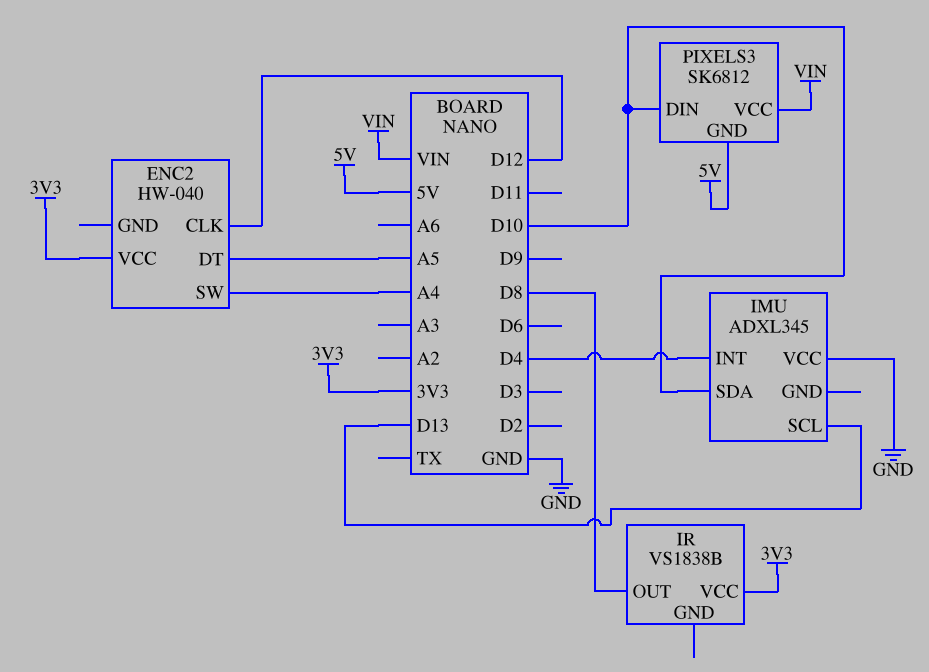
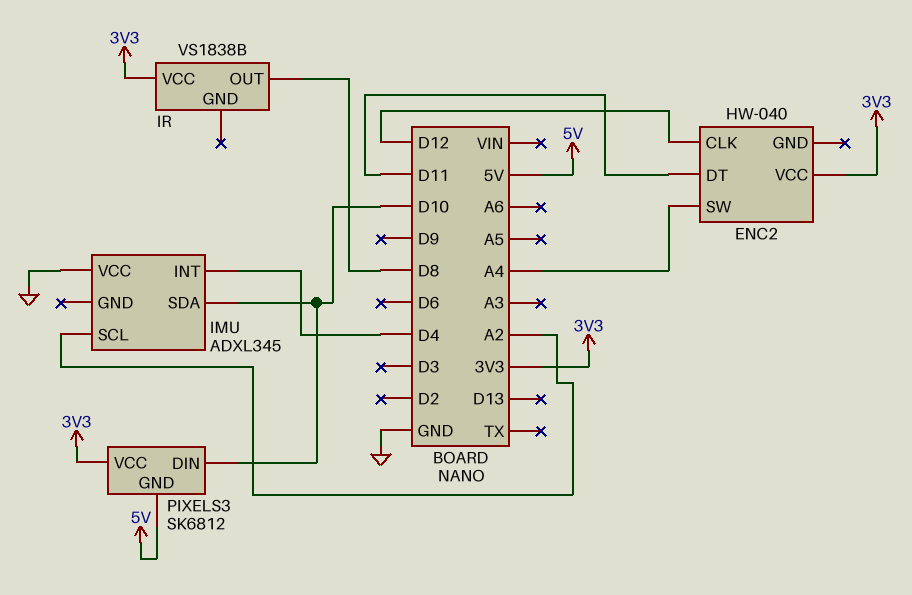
ENC2 pin DT: A5 -> D11
IMU pin SCL: D13 -> A2
PIXELS3 pin VCC: VIN -> 3V3

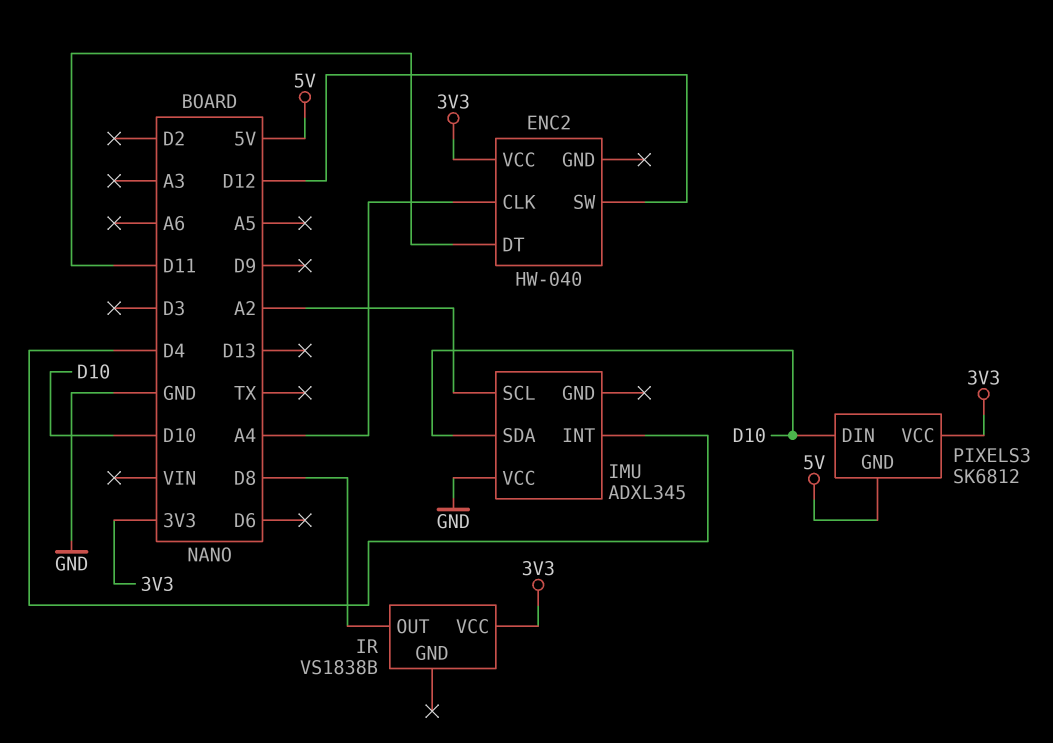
ENC2 pin CLK: D12 -> A4
ENC2 pin SW: A4 -> D12

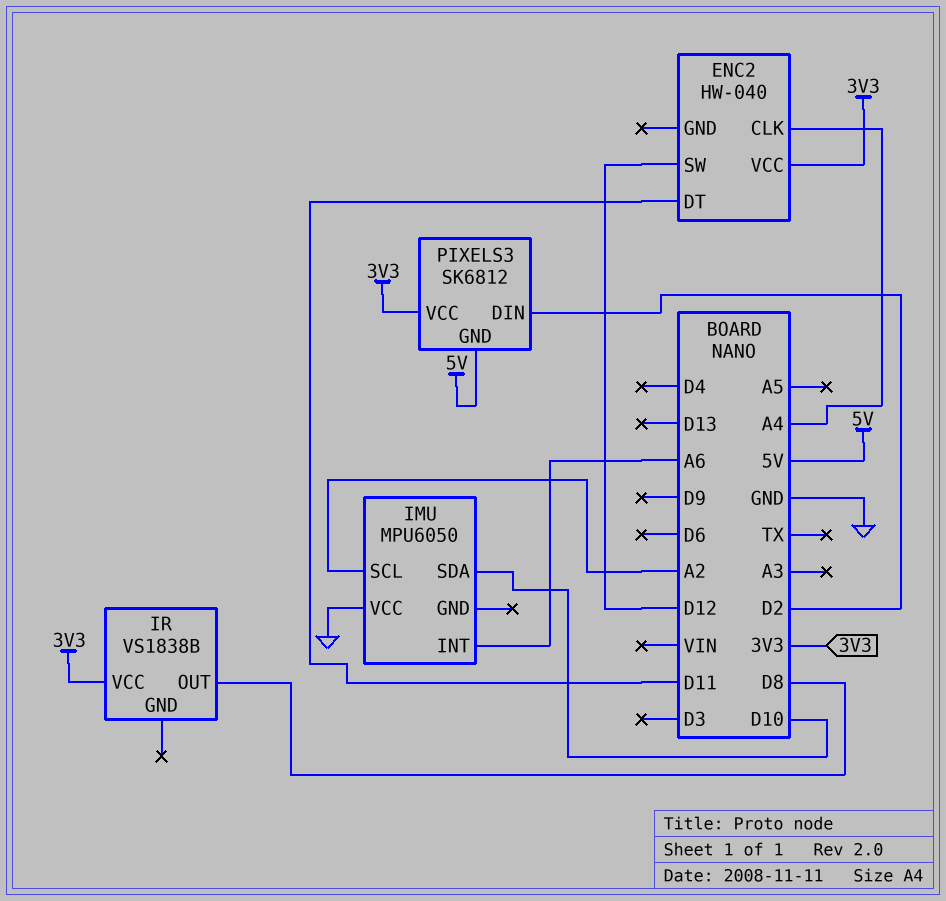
IMU: ADXL345 -> MPU6050
IMU pin INT: D4 -> A6
PIXELS3 pin DIN: D10 -> D2

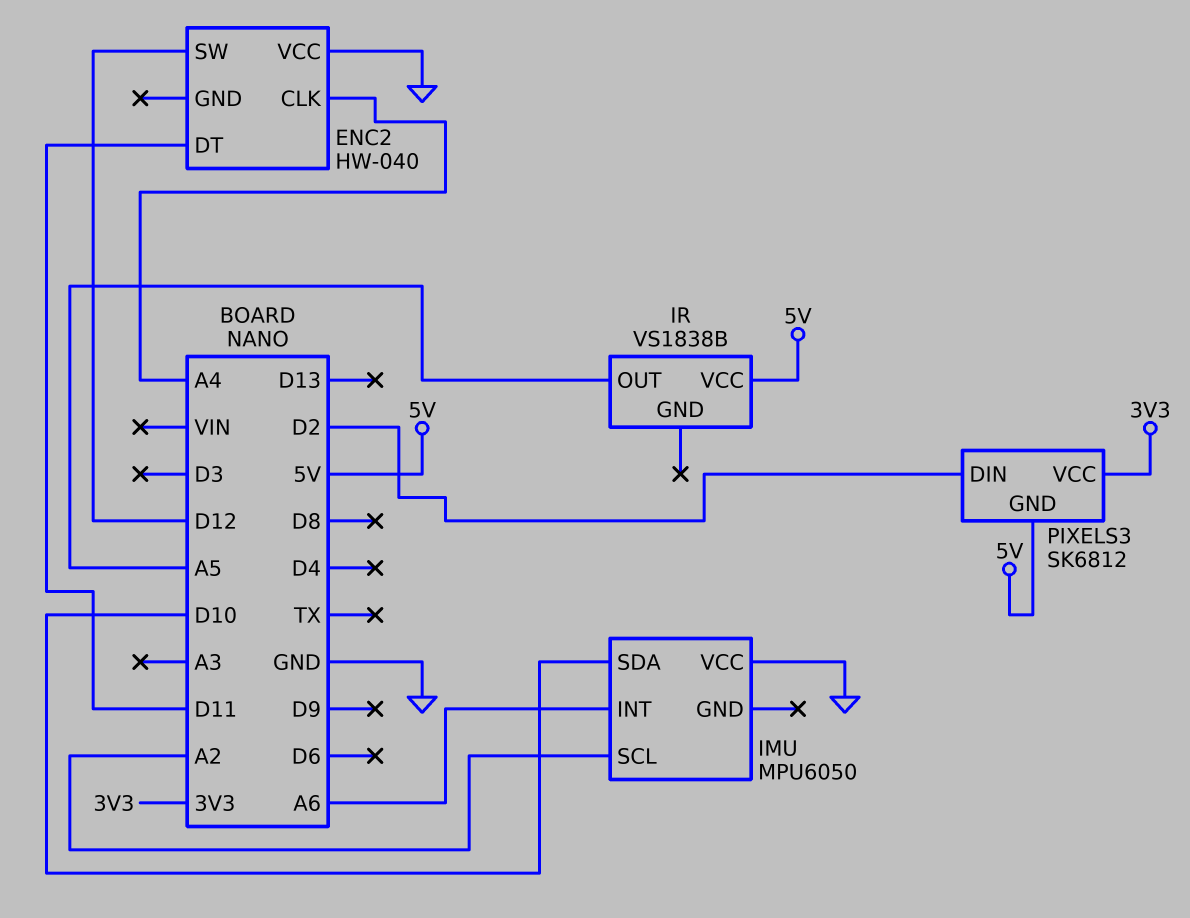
ENC2 pin VCC: 3V3 -> GND
IR pin OUT: D8 -> A5
IR pin VCC: 3V3 -> 5V

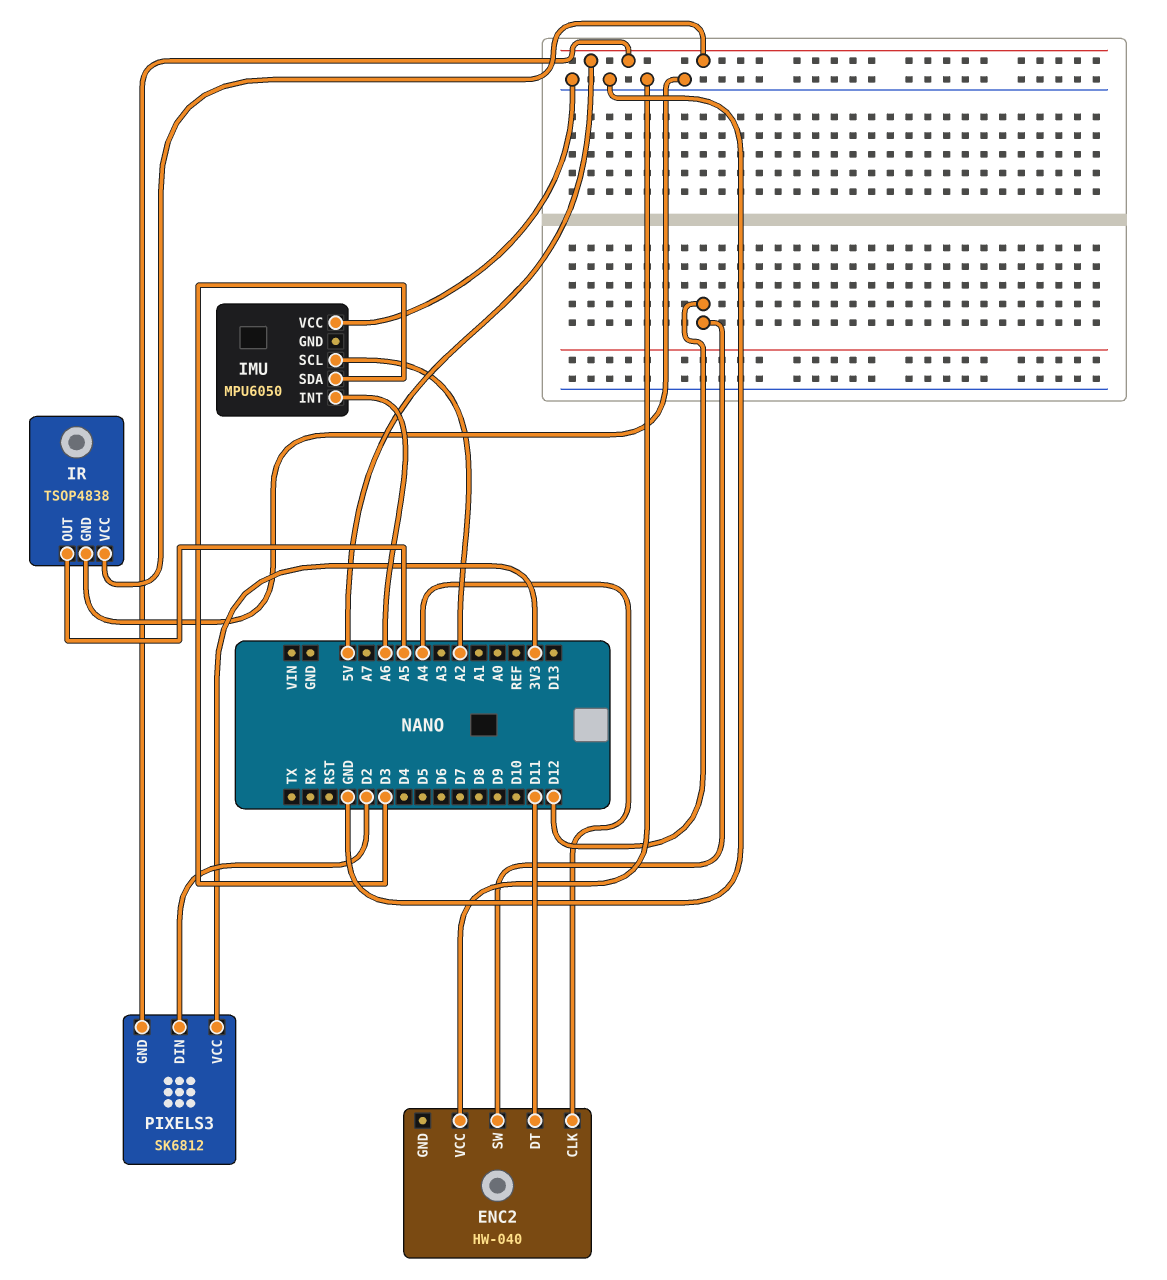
IMU pin SDA: D10 -> D3
IR: VS1838B -> TSOP4838
IR pin GND: none -> GND

